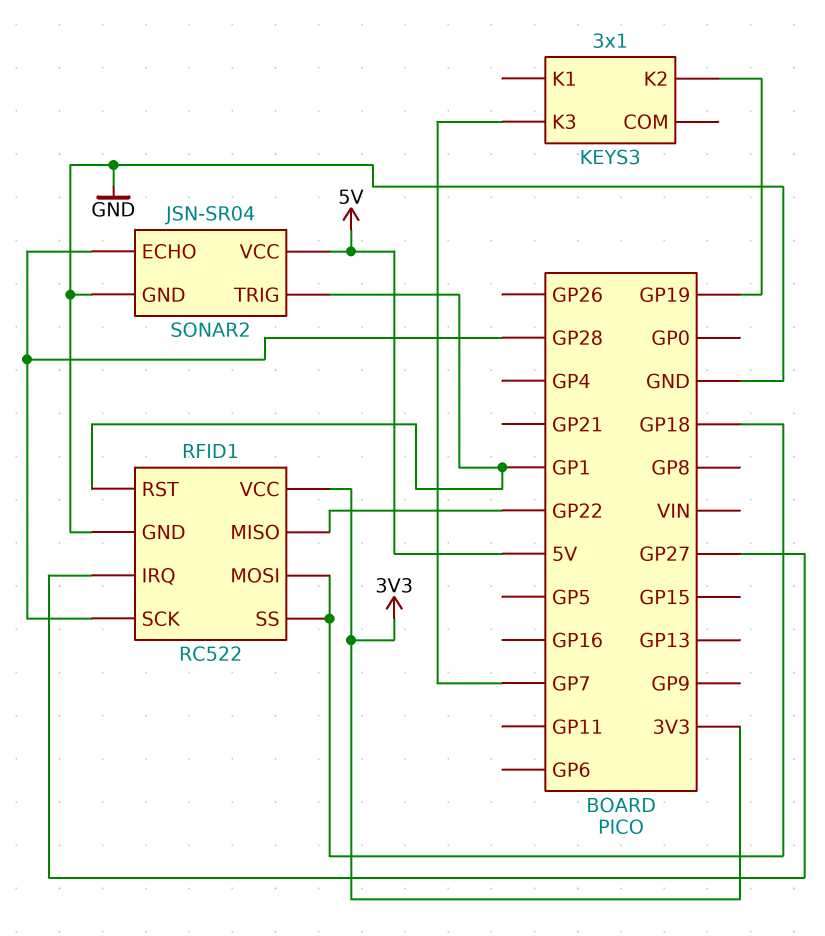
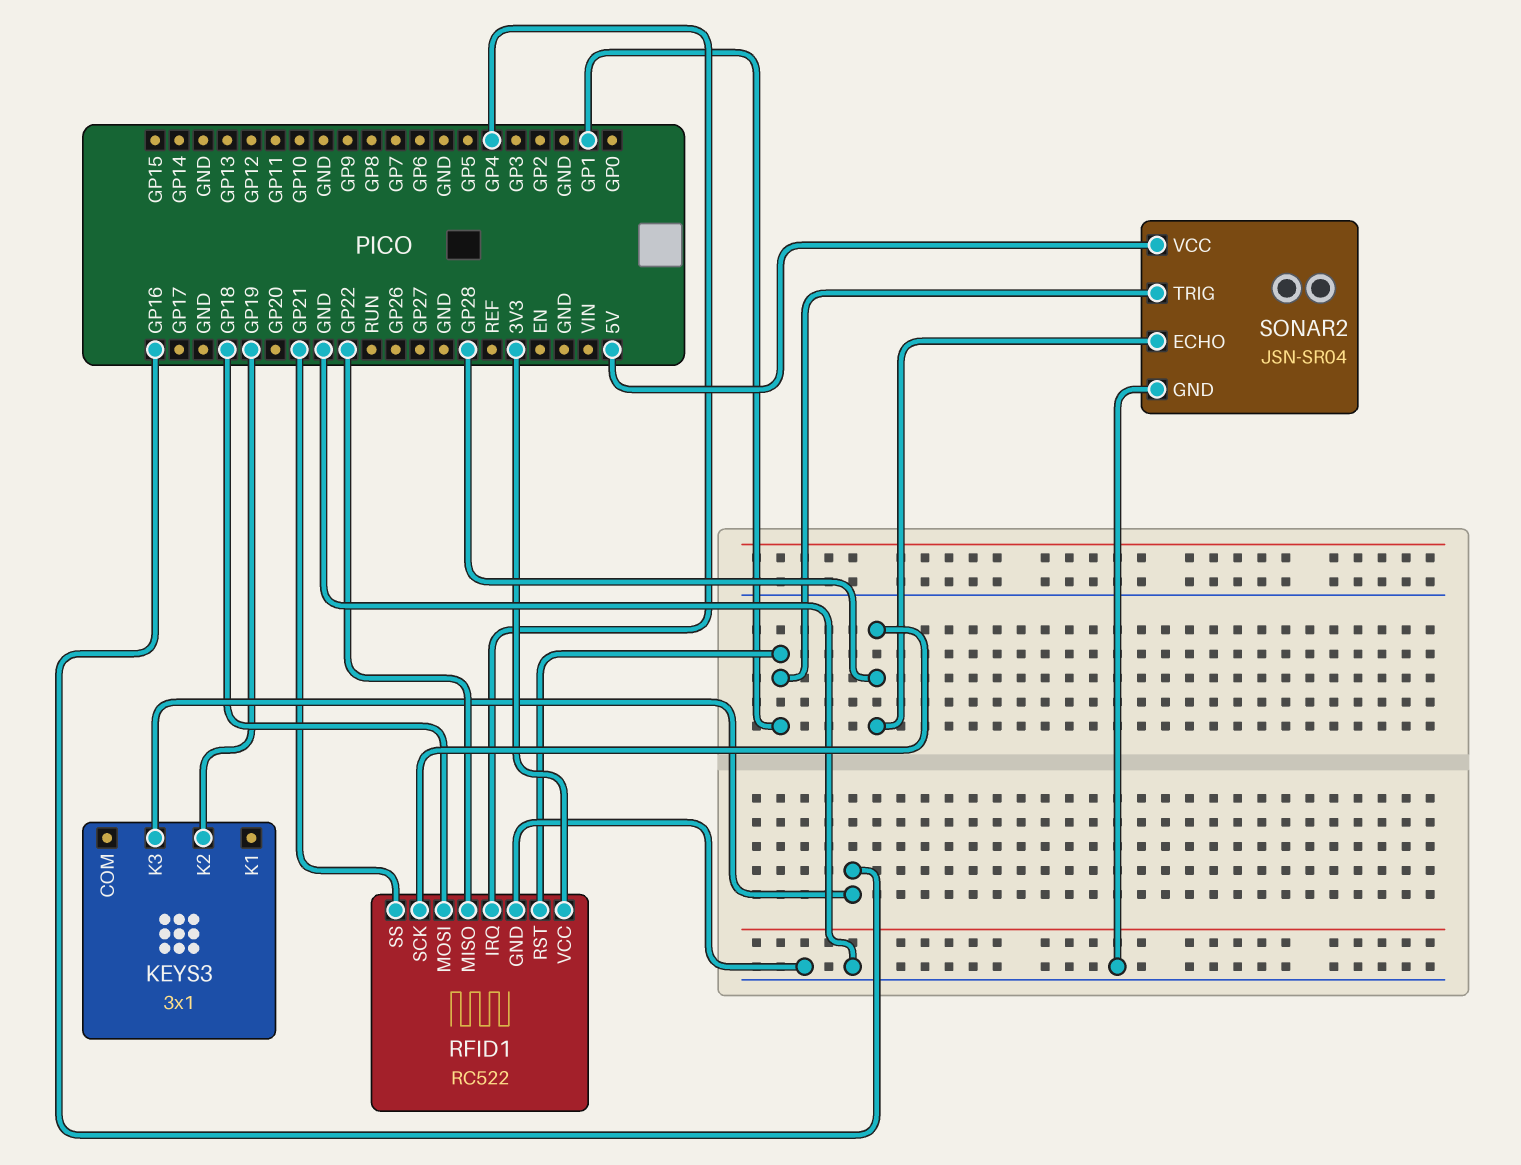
KEYS3 pin K3: GP7 -> GP16
RFID1 pin IRQ: GP27 -> GP4
RFID1 pin SS: GP18 -> GP21

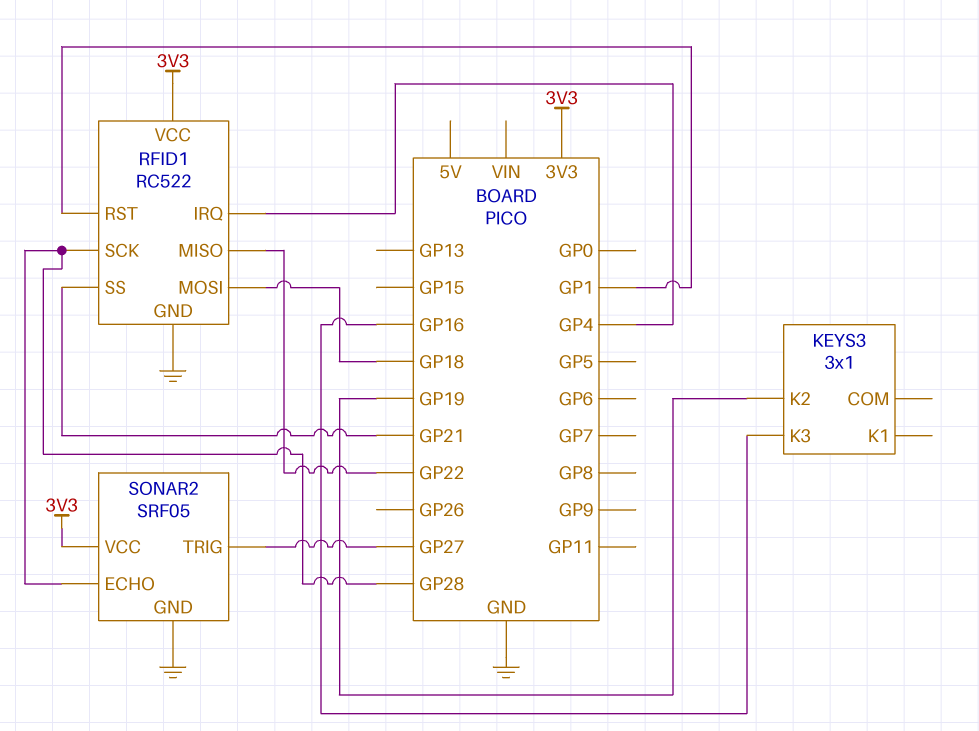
SONAR2: JSN-SR04 -> SRF05
SONAR2 pin TRIG: GP1 -> GP27
SONAR2 pin VCC: 5V -> 3V3

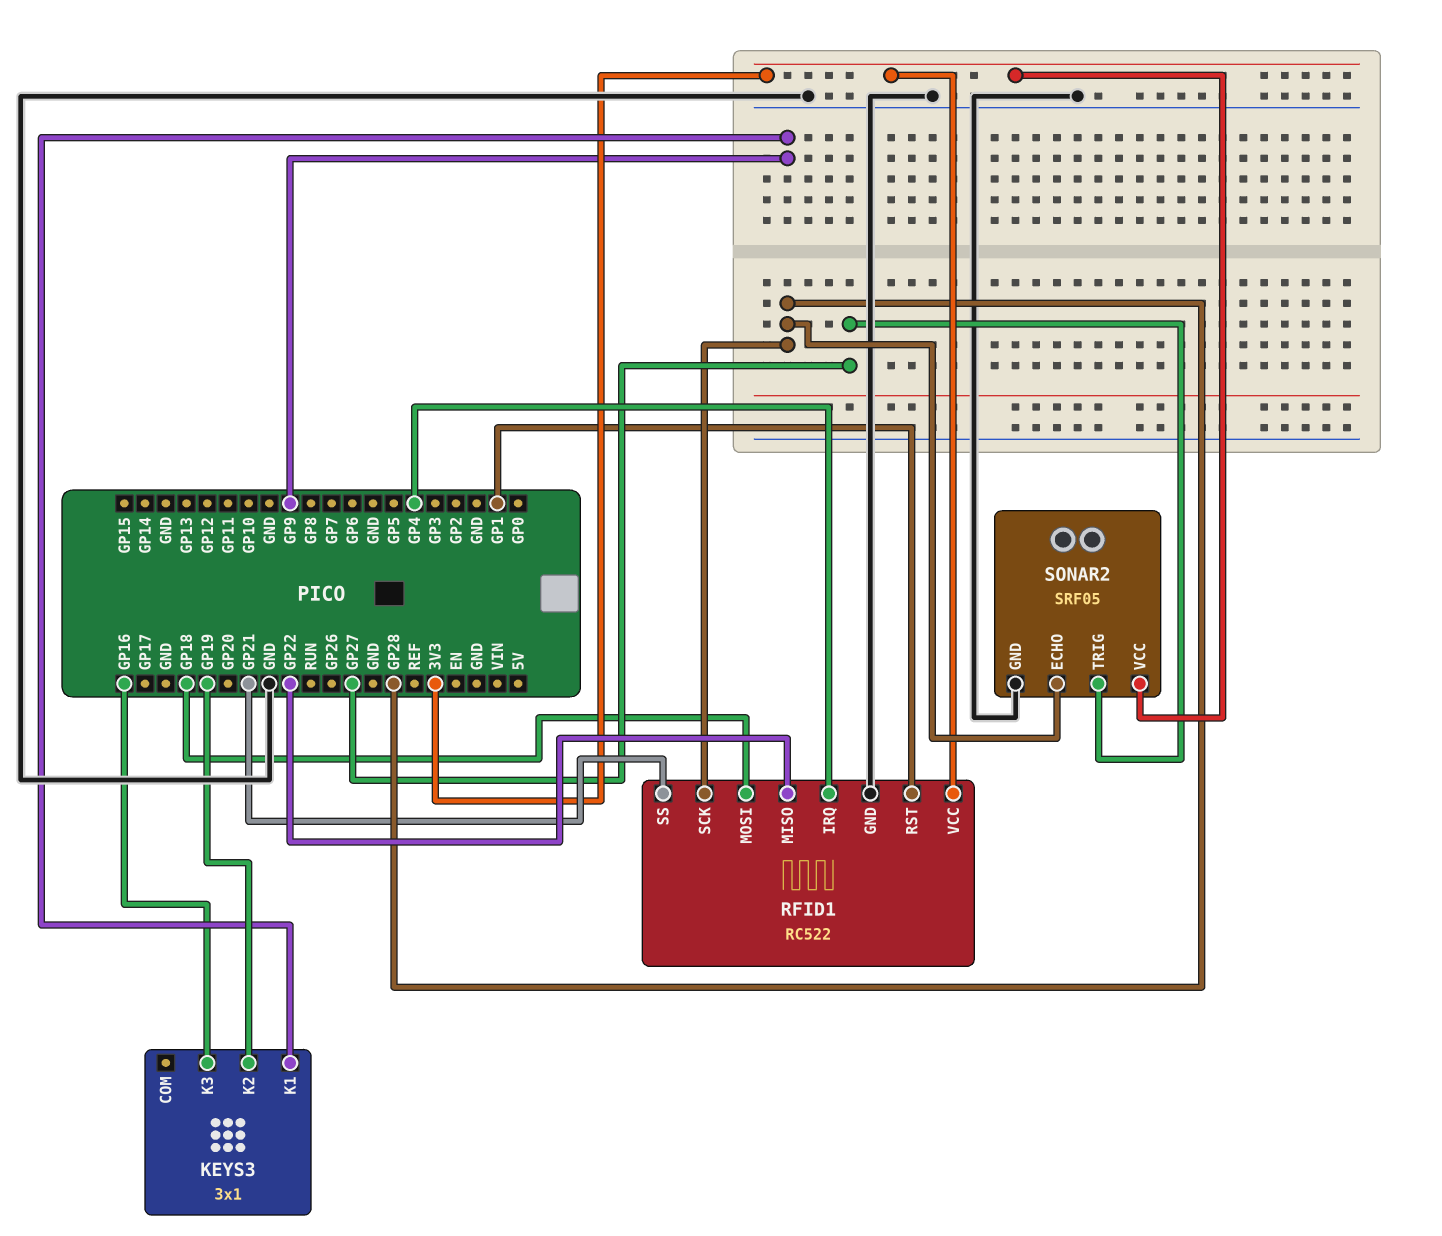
KEYS3 pin K1: none -> GP9

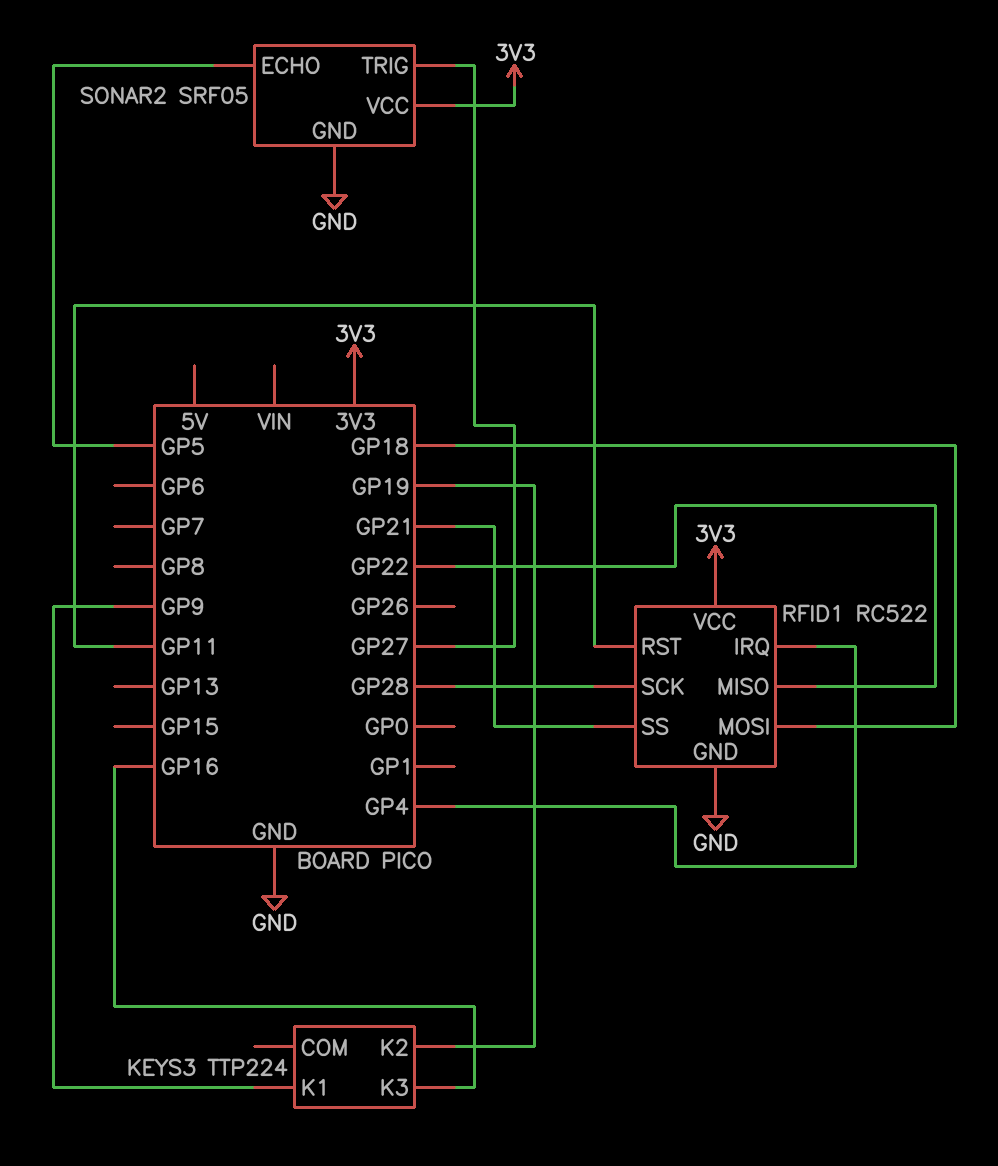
KEYS3: 3x1 -> TTP224
RFID1 pin RST: GP1 -> GP11
SONAR2 pin ECHO: GP28 -> GP5

